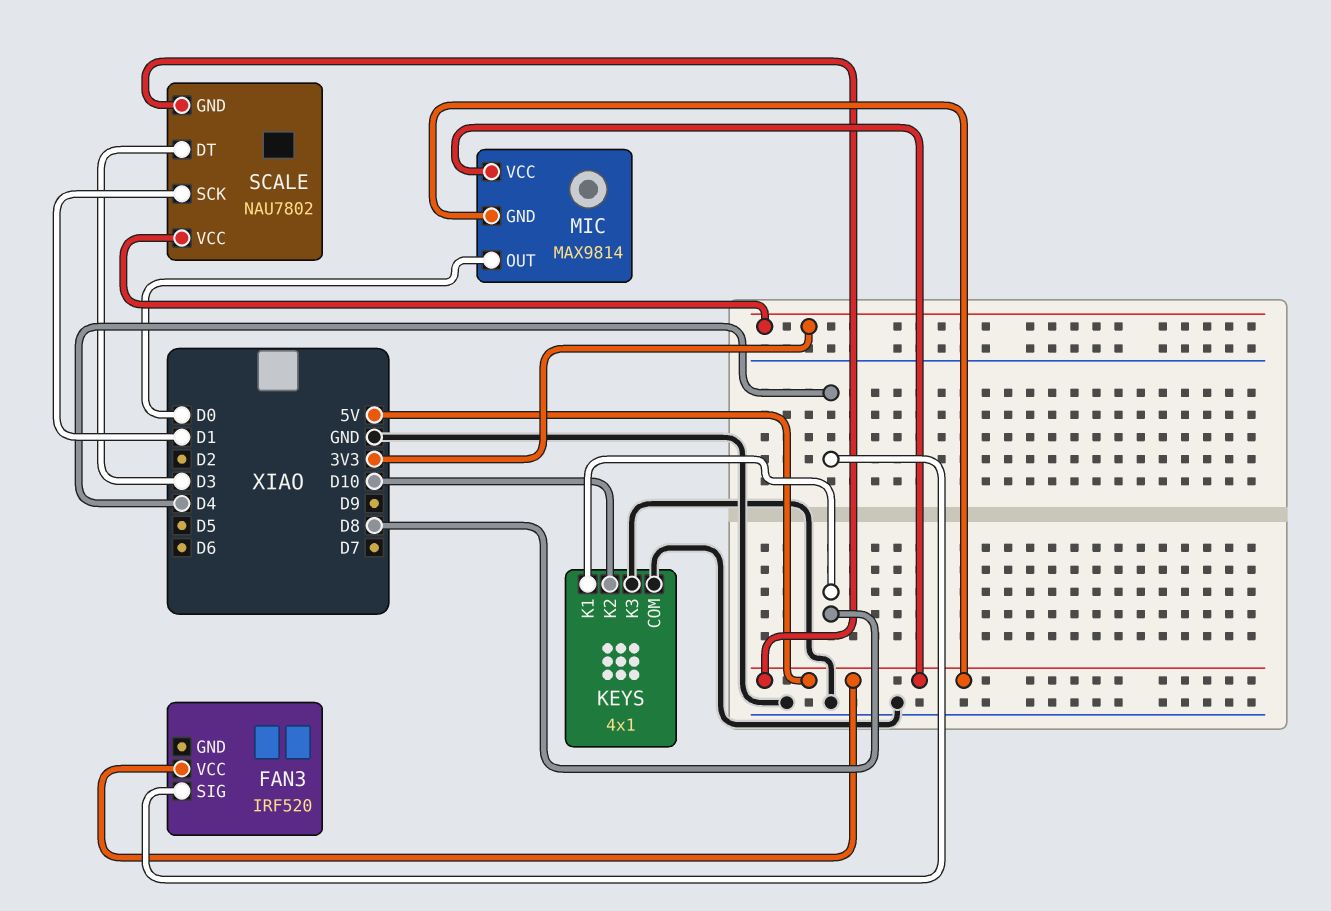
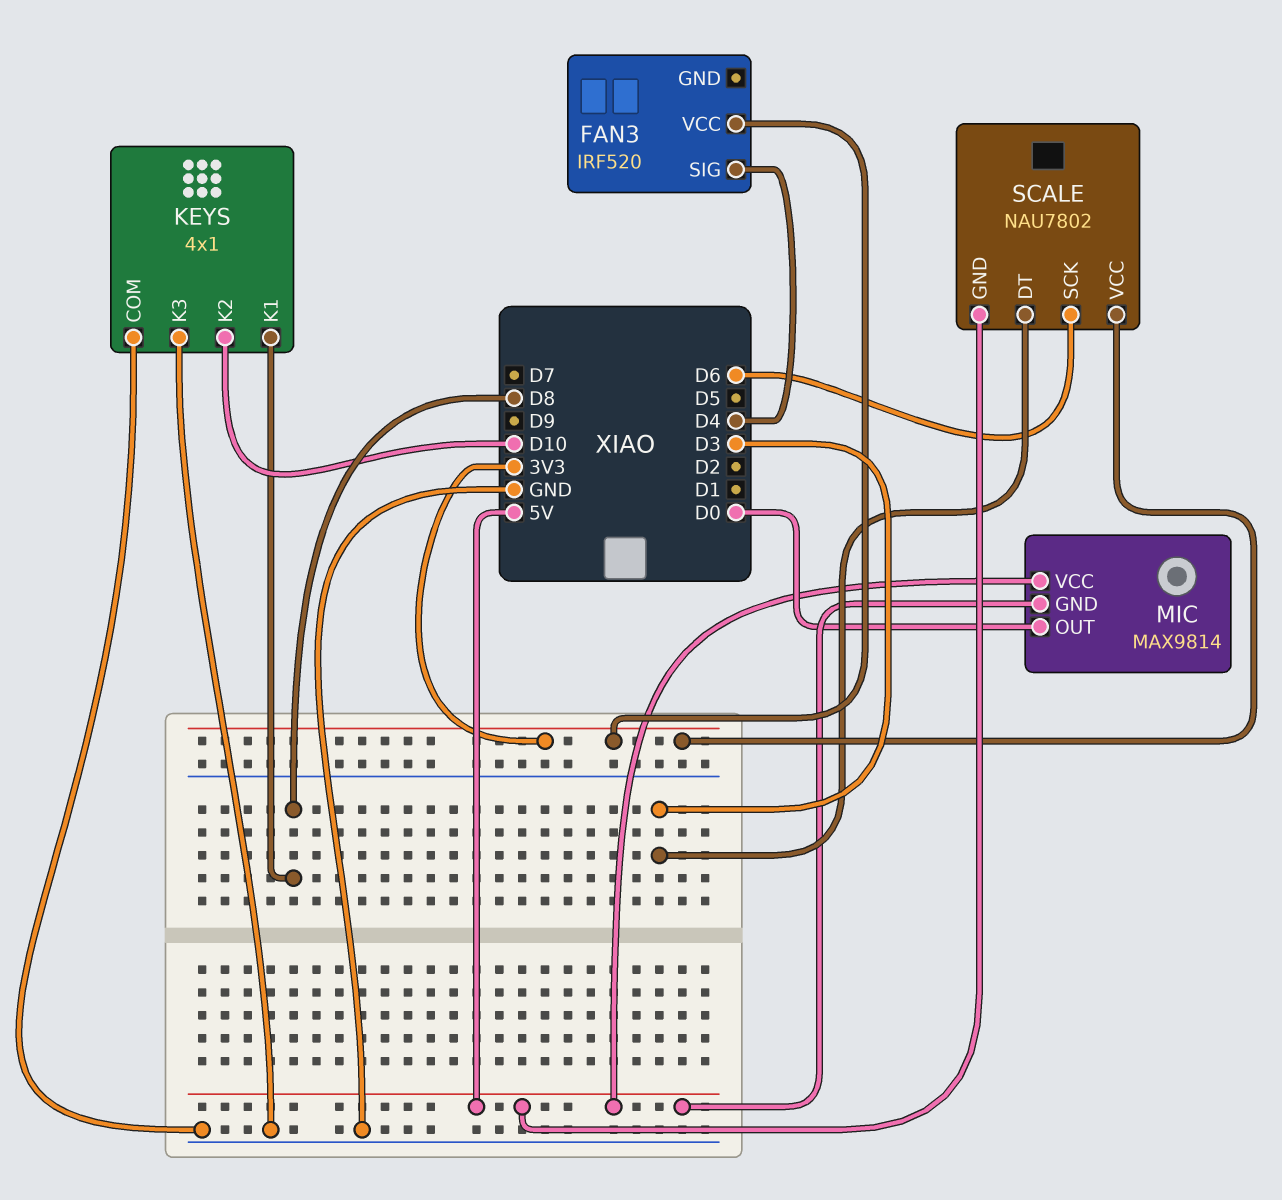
FAN3 pin VCC: 5V -> 3V3
SCALE pin SCK: D1 -> D6

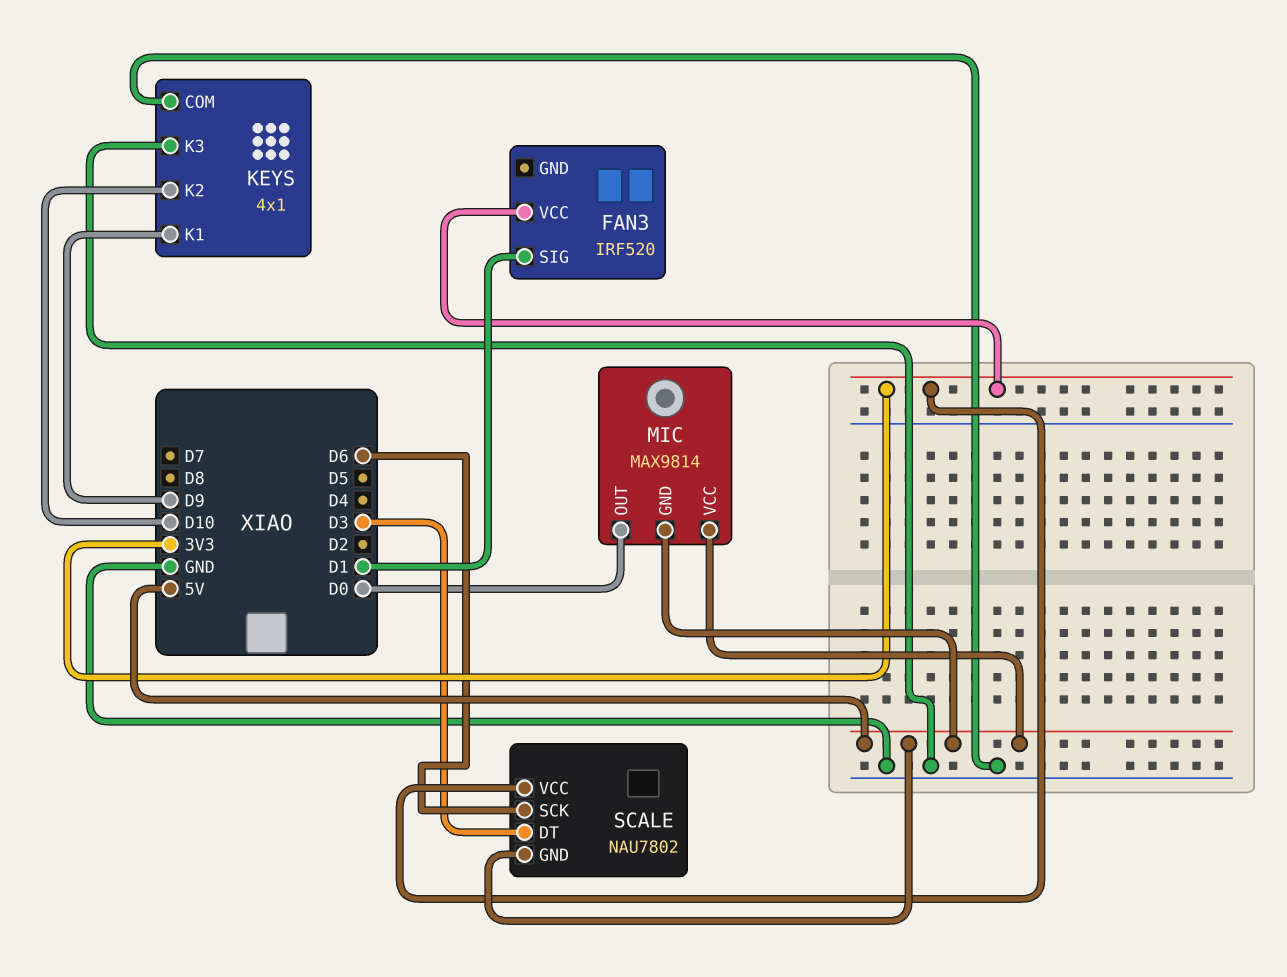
FAN3 pin SIG: D4 -> D1
KEYS pin K1: D8 -> D9

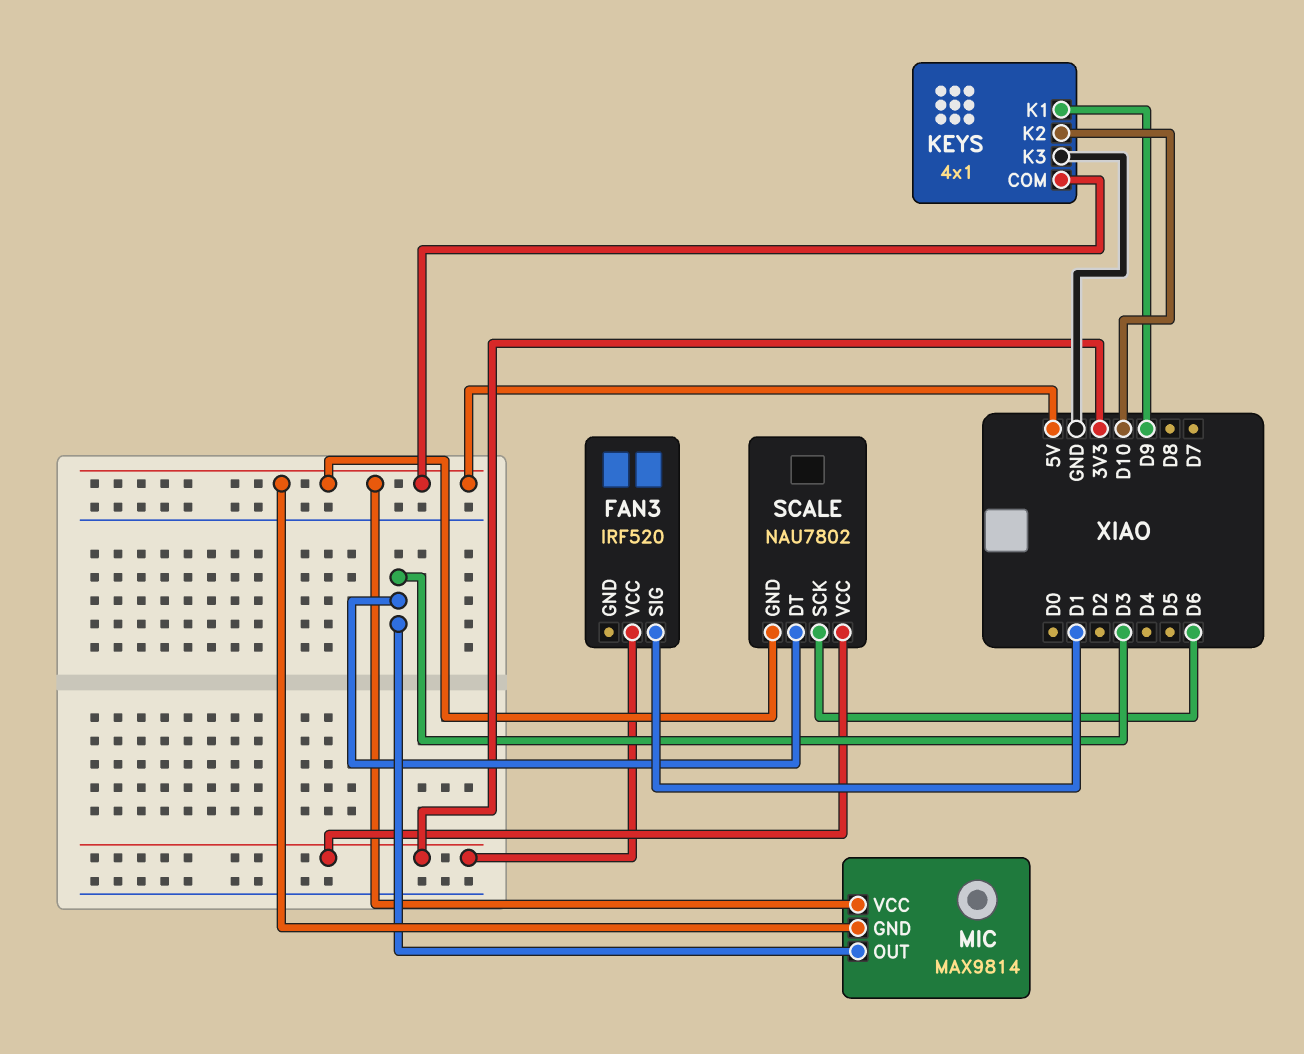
KEYS pin COM: GND -> 5V
MIC pin OUT: D0 -> D3

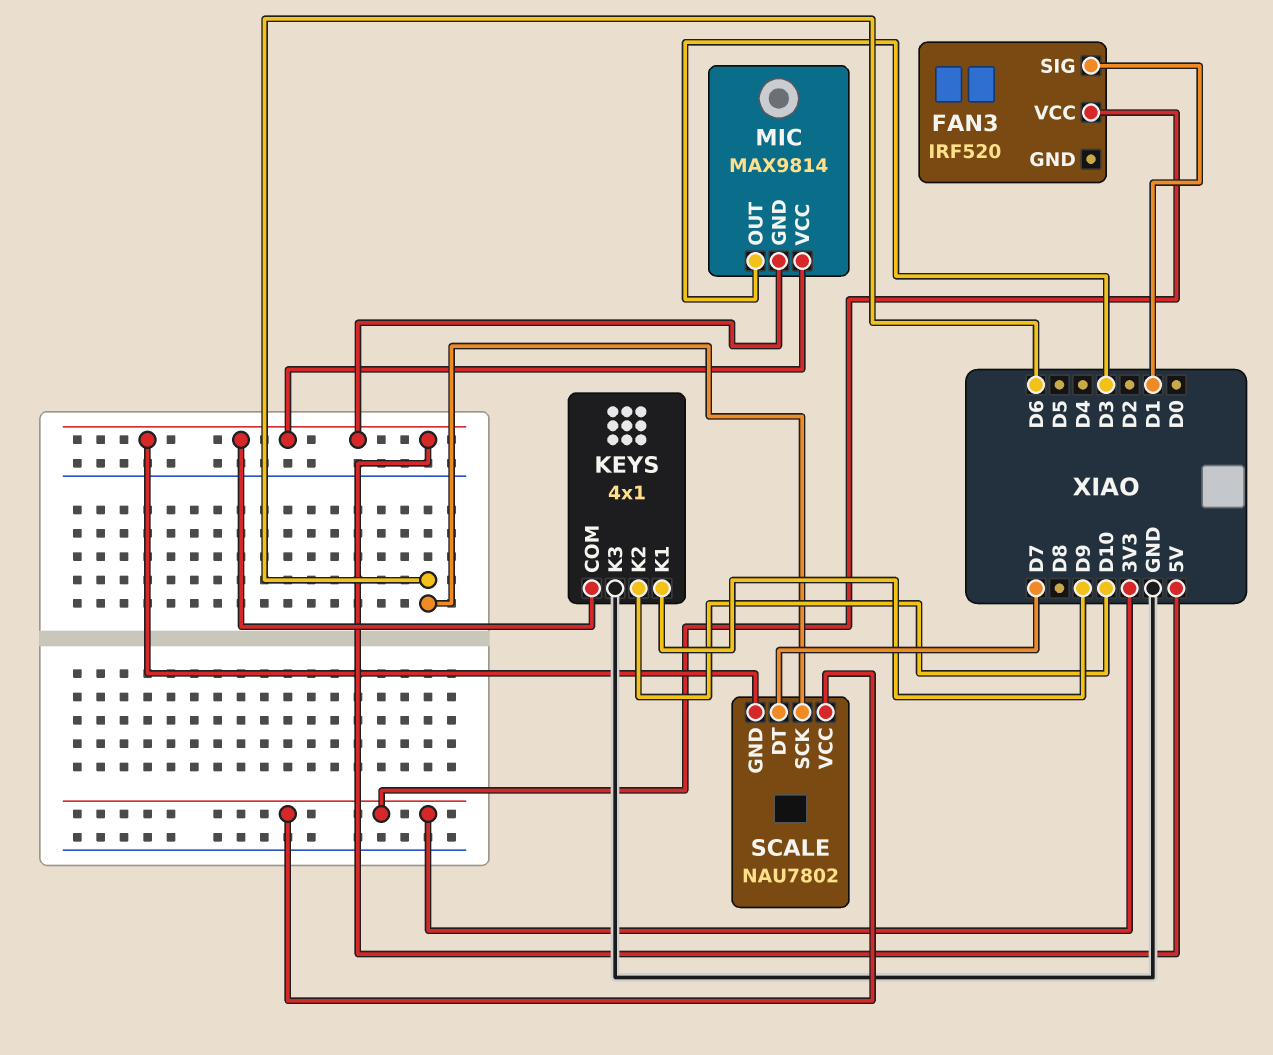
SCALE pin DT: D3 -> D7

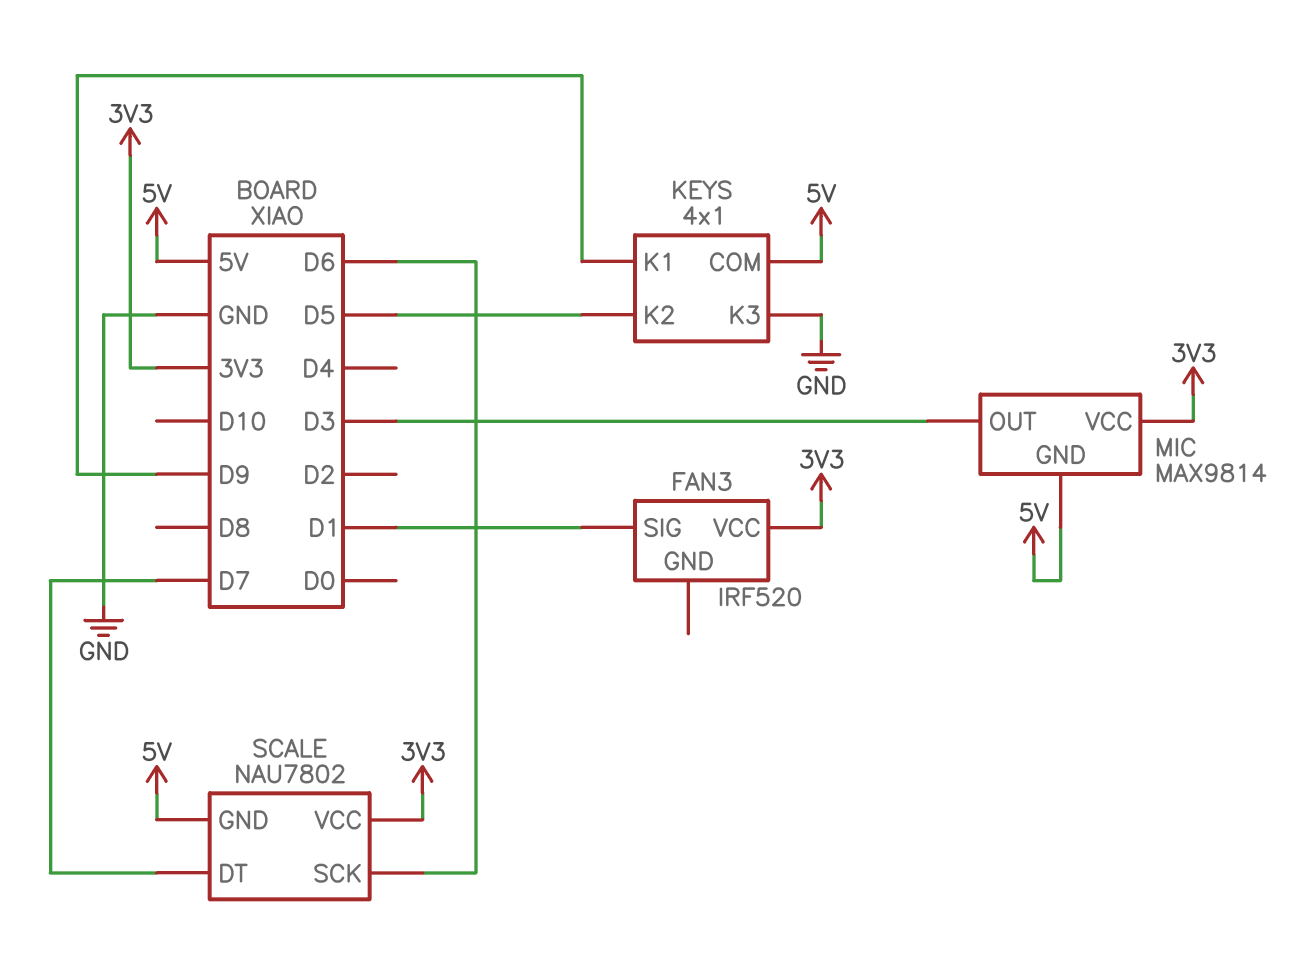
KEYS pin K2: D10 -> D5
MIC pin VCC: 5V -> 3V3

